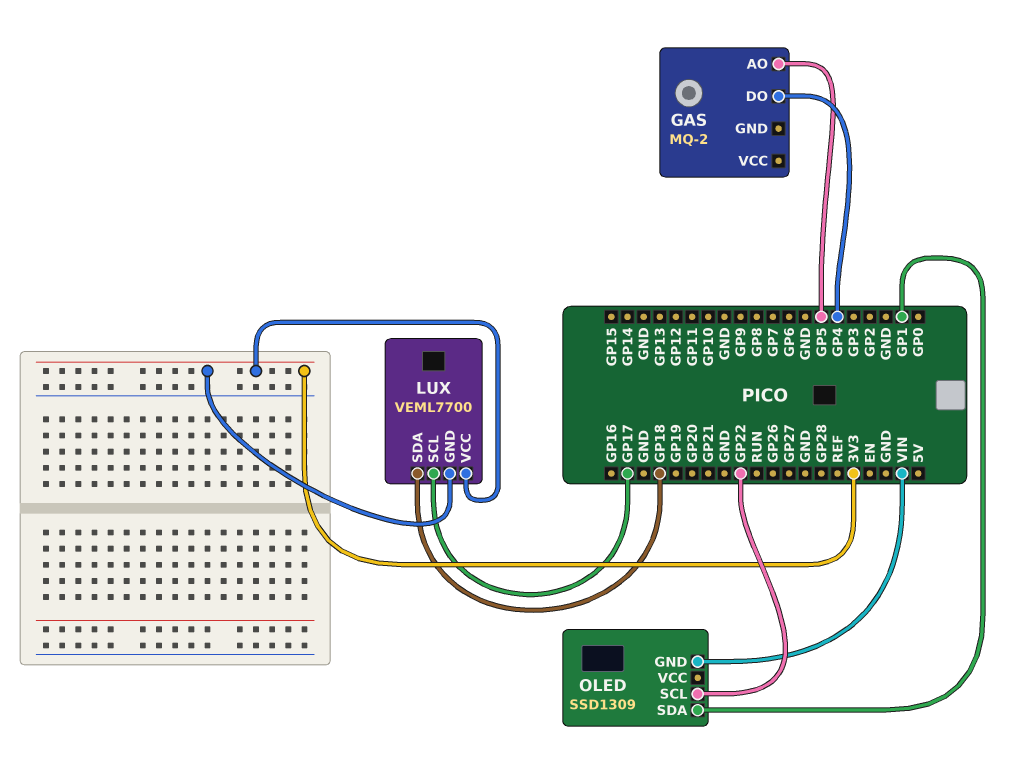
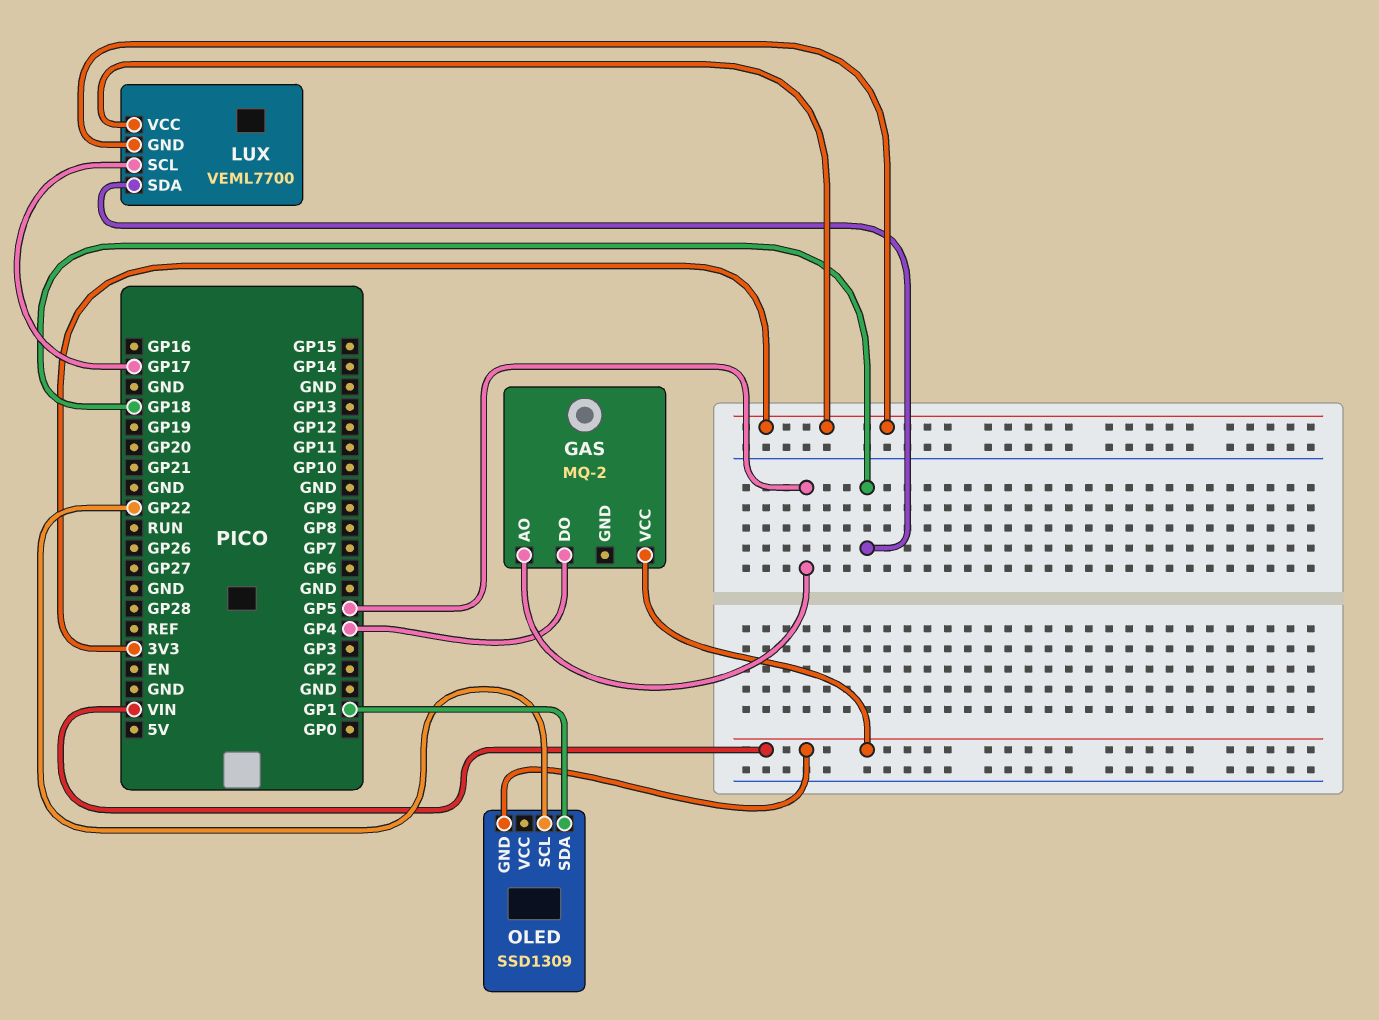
GAS pin VCC: none -> VIN

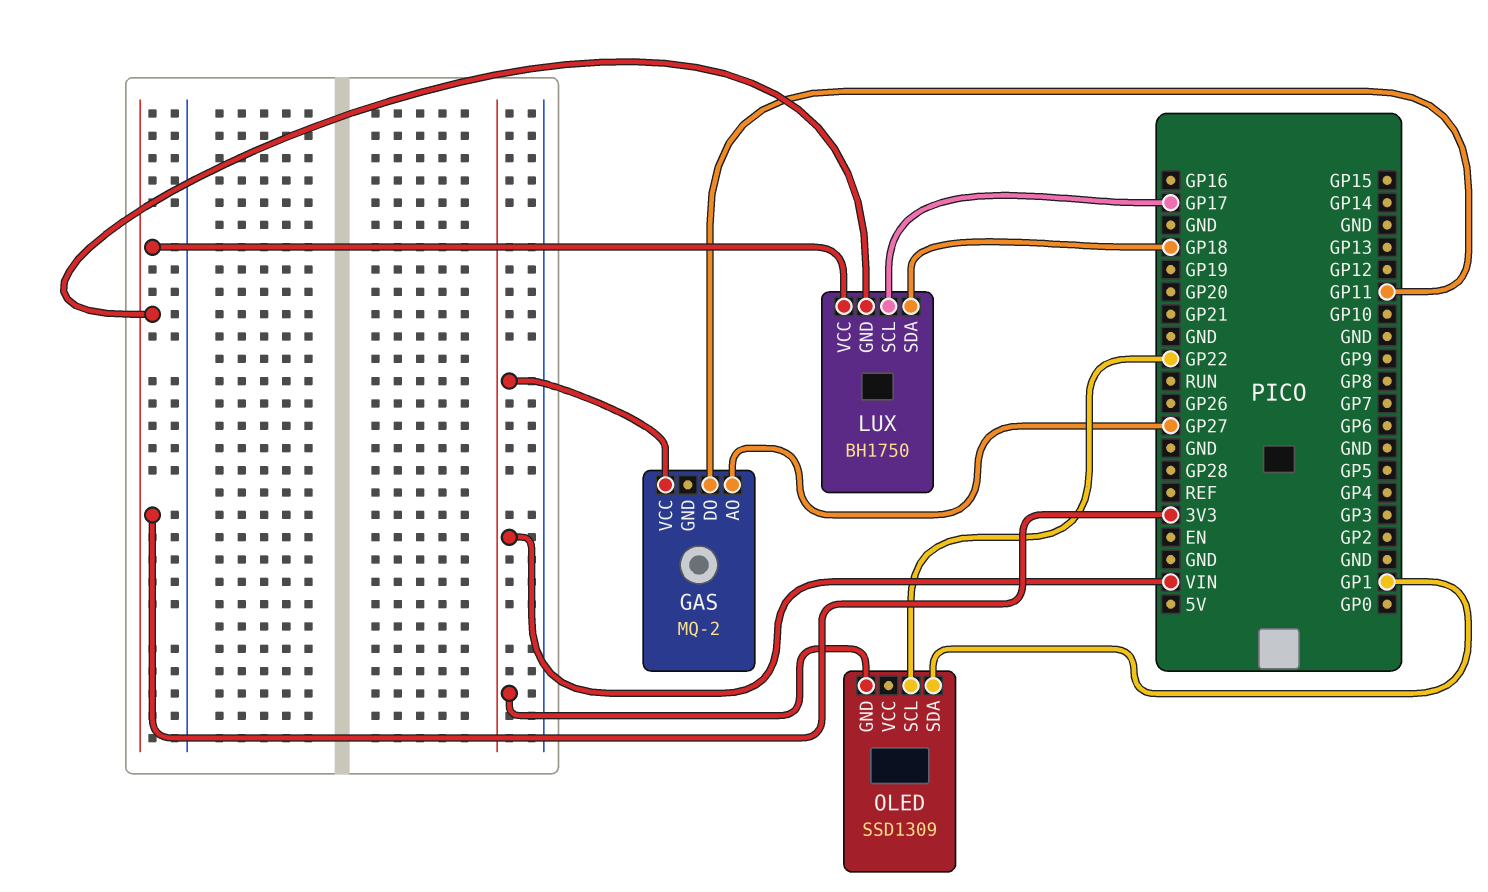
GAS pin AO: GP5 -> GP27
GAS pin DO: GP4 -> GP11
LUX: VEML7700 -> BH1750

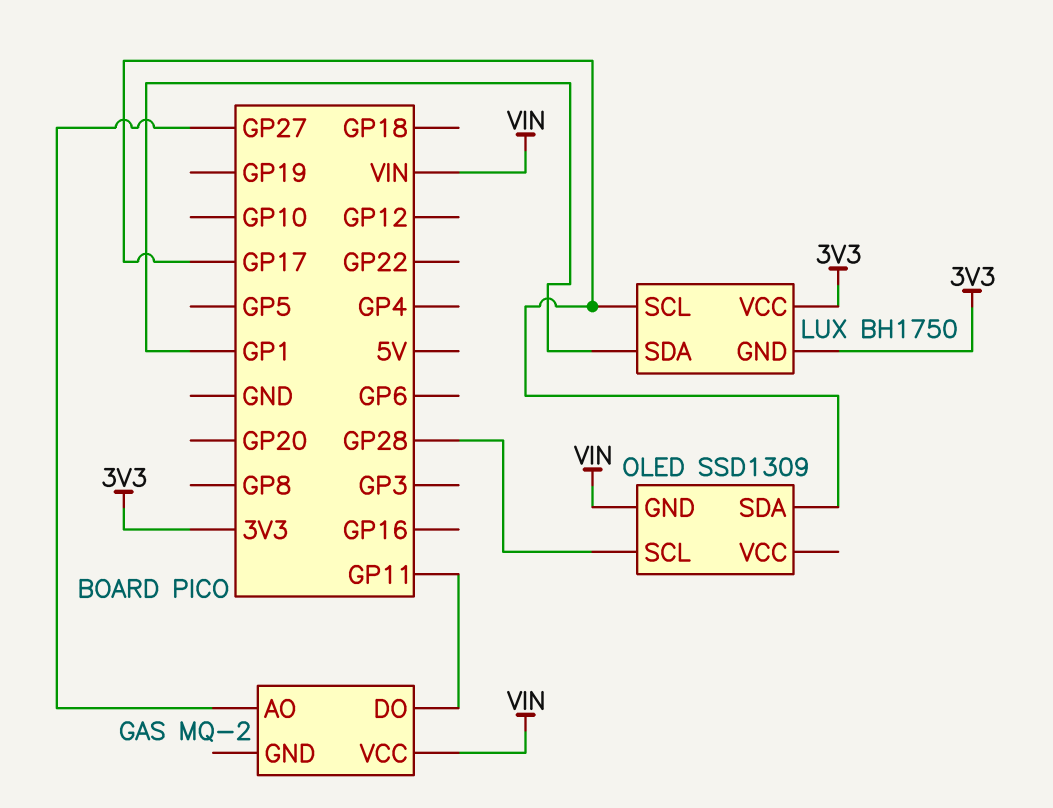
LUX pin SDA: GP18 -> GP1
OLED pin SCL: GP22 -> GP28
OLED pin SDA: GP1 -> GP17

